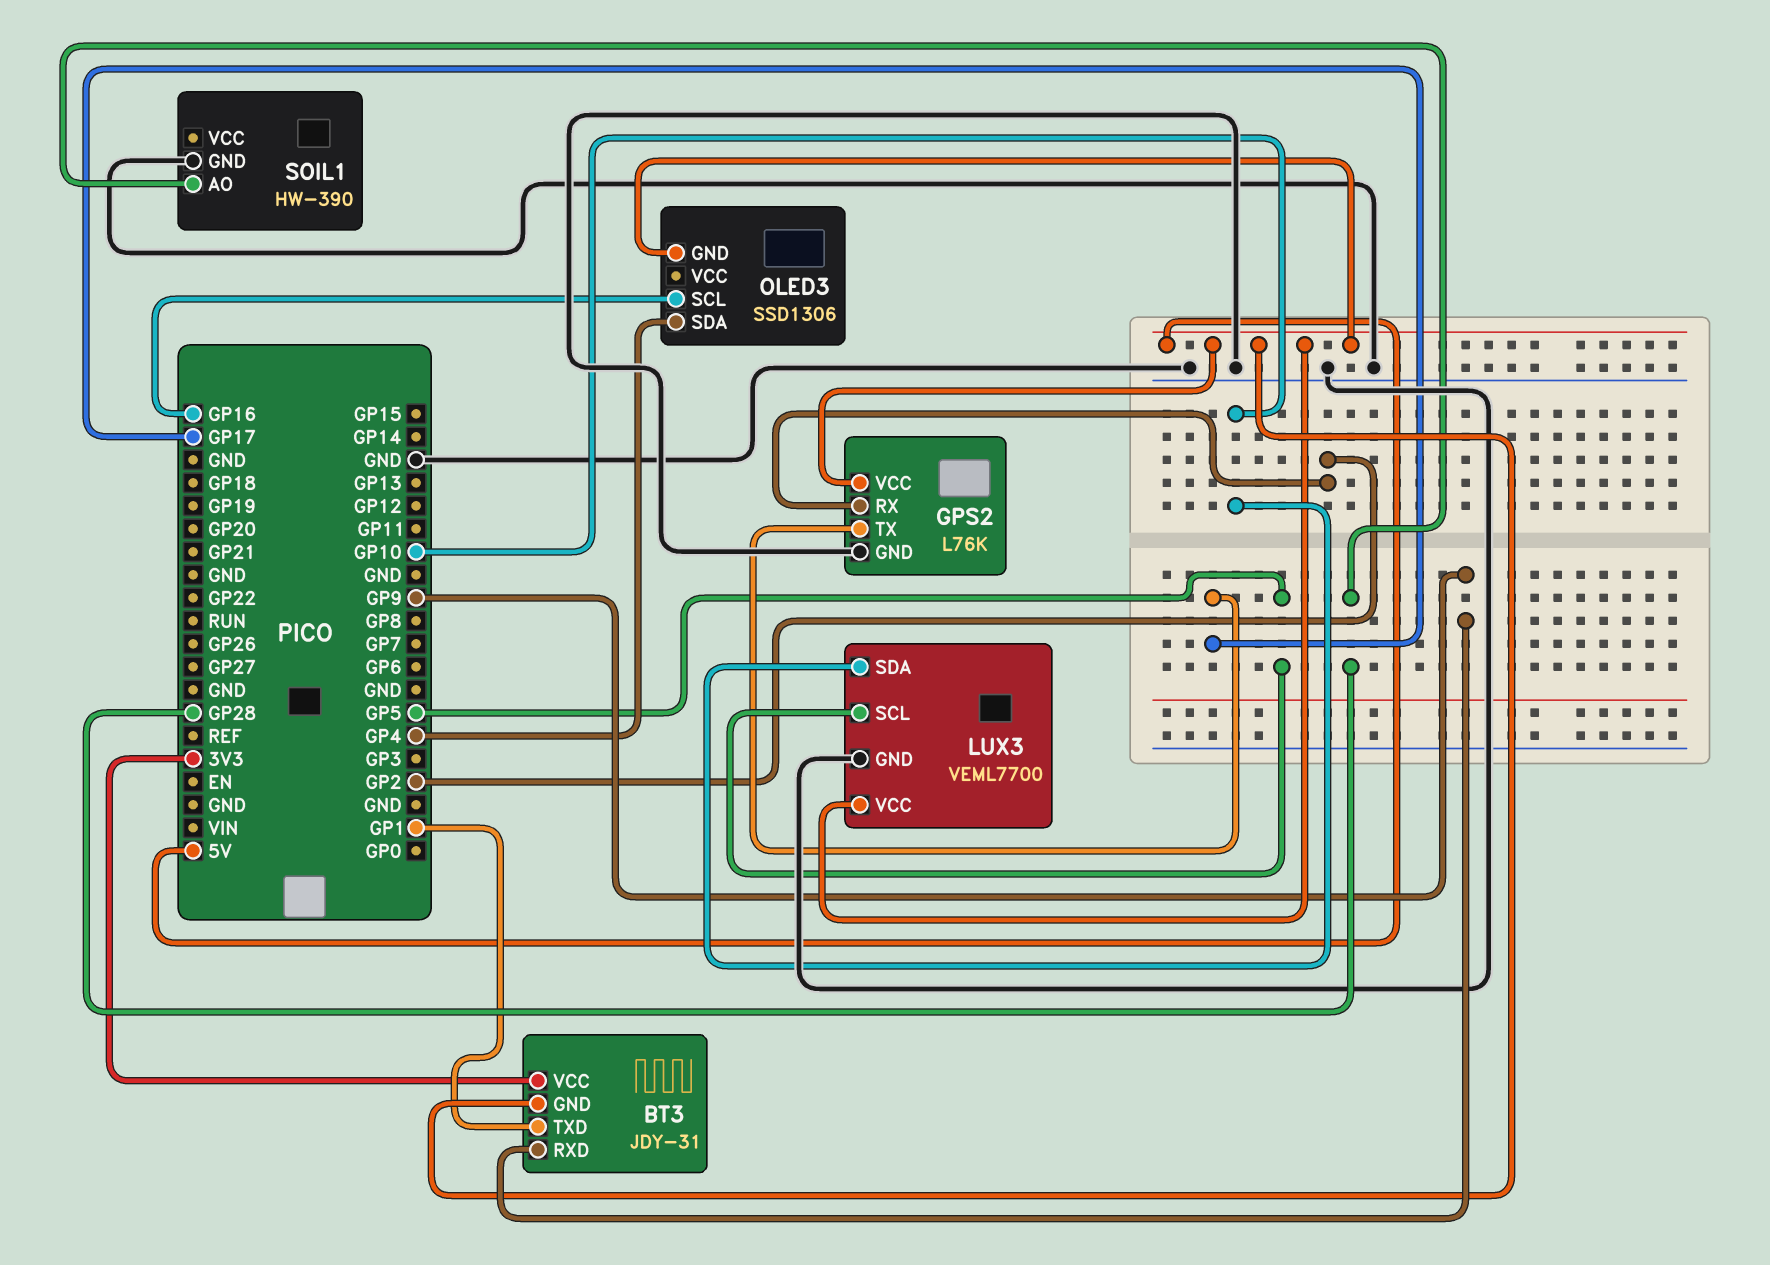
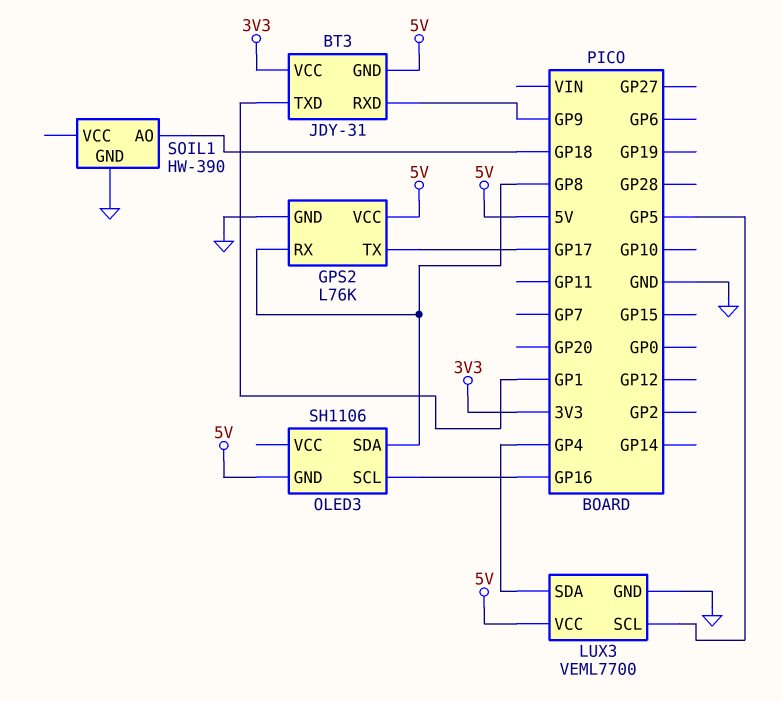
GPS2 pin RX: GP2 -> GP8
LUX3 pin SDA: GP10 -> GP4
OLED3: SSD1306 -> SH1106
OLED3 pin SDA: GP4 -> GP8
SOIL1 pin AO: GP28 -> GP18

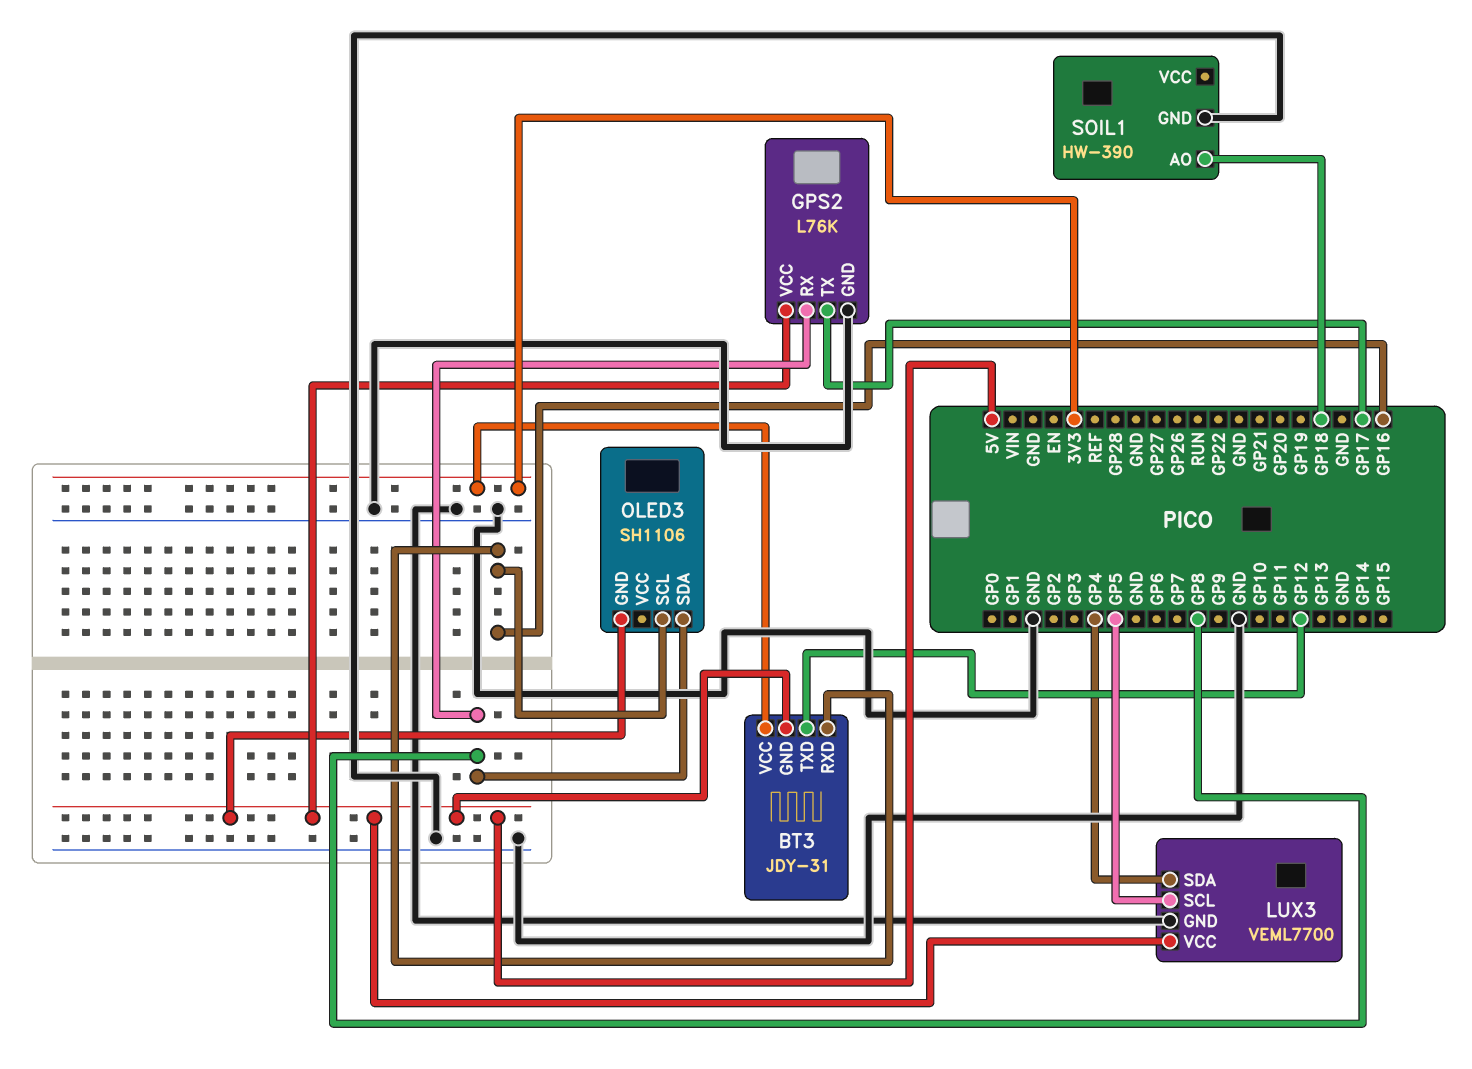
BT3 pin RXD: GP9 -> GP16
BT3 pin TXD: GP1 -> GP12

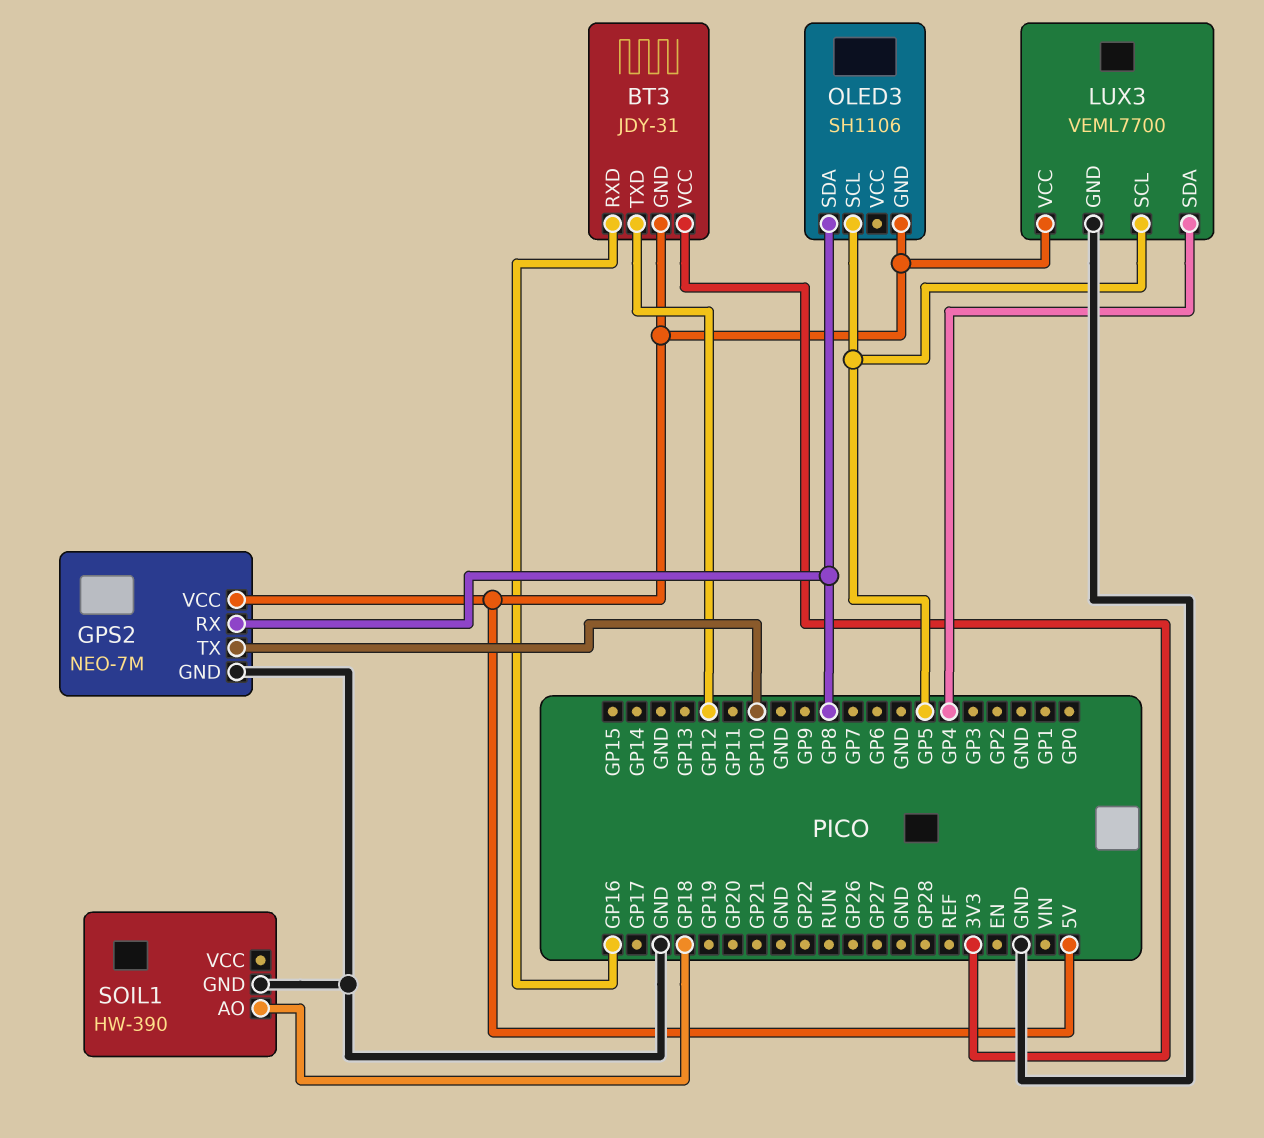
GPS2: L76K -> NEO-7M
GPS2 pin TX: GP17 -> GP10
OLED3 pin SCL: GP16 -> GP5

